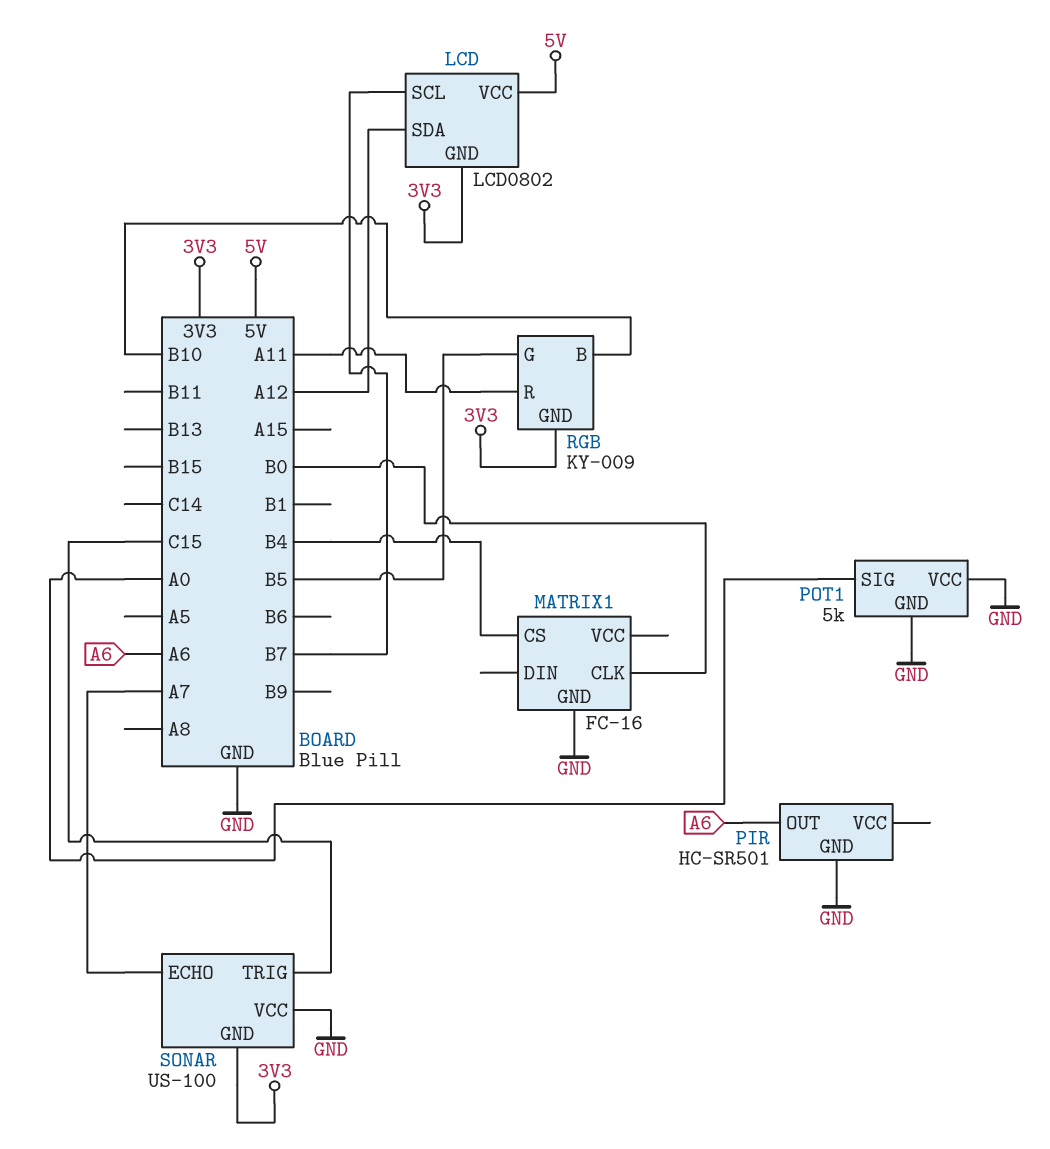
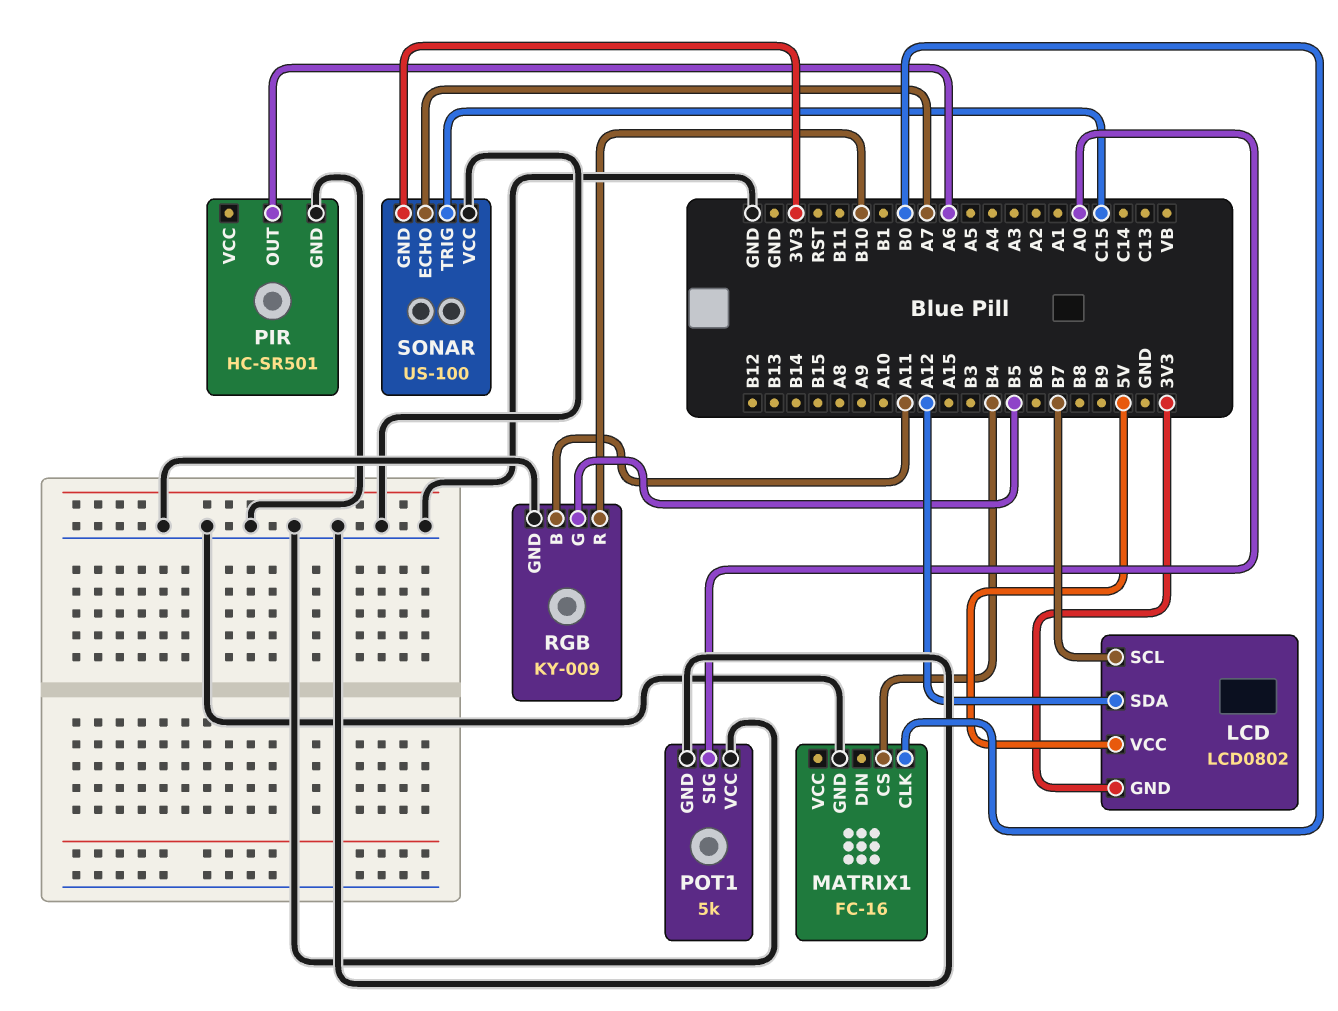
RGB pin B: B10 -> A11
RGB pin GND: 3V3 -> GND
RGB pin R: A11 -> B10

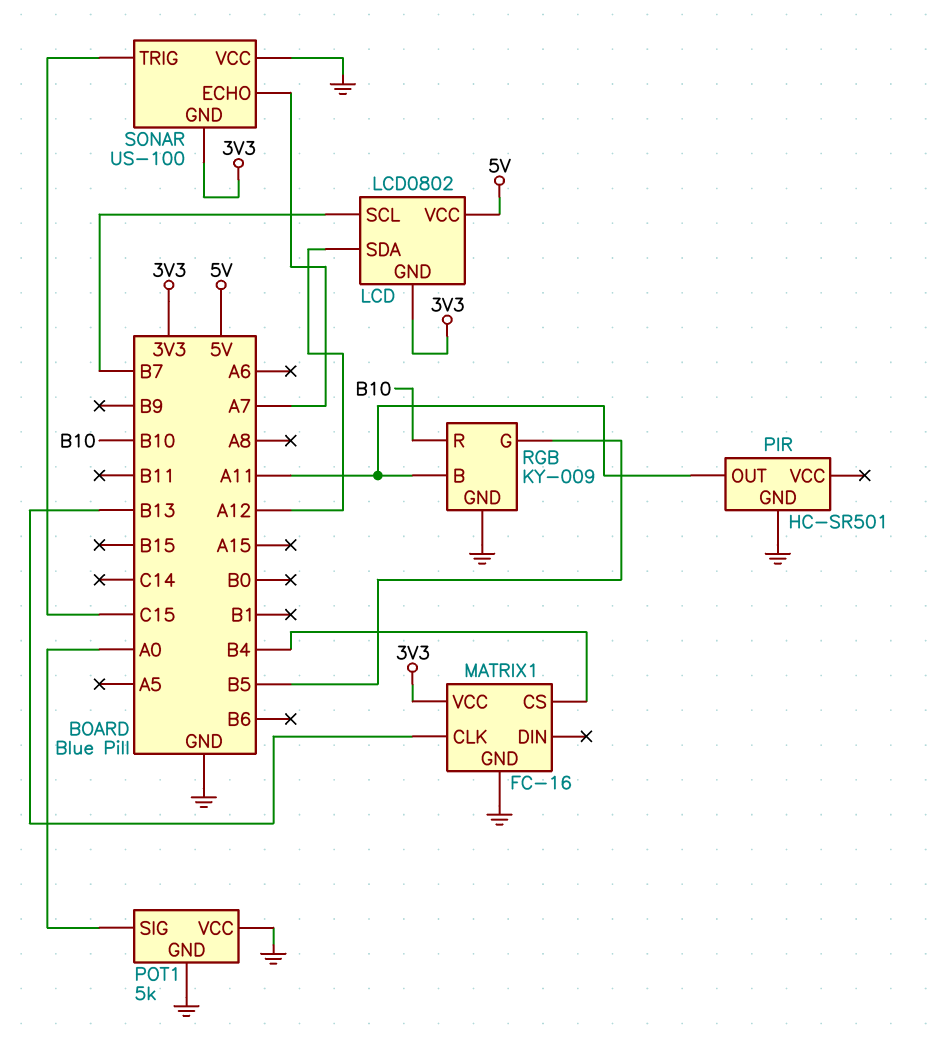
MATRIX1 pin CLK: B0 -> B13
MATRIX1 pin VCC: none -> 3V3
PIR pin OUT: A6 -> A11

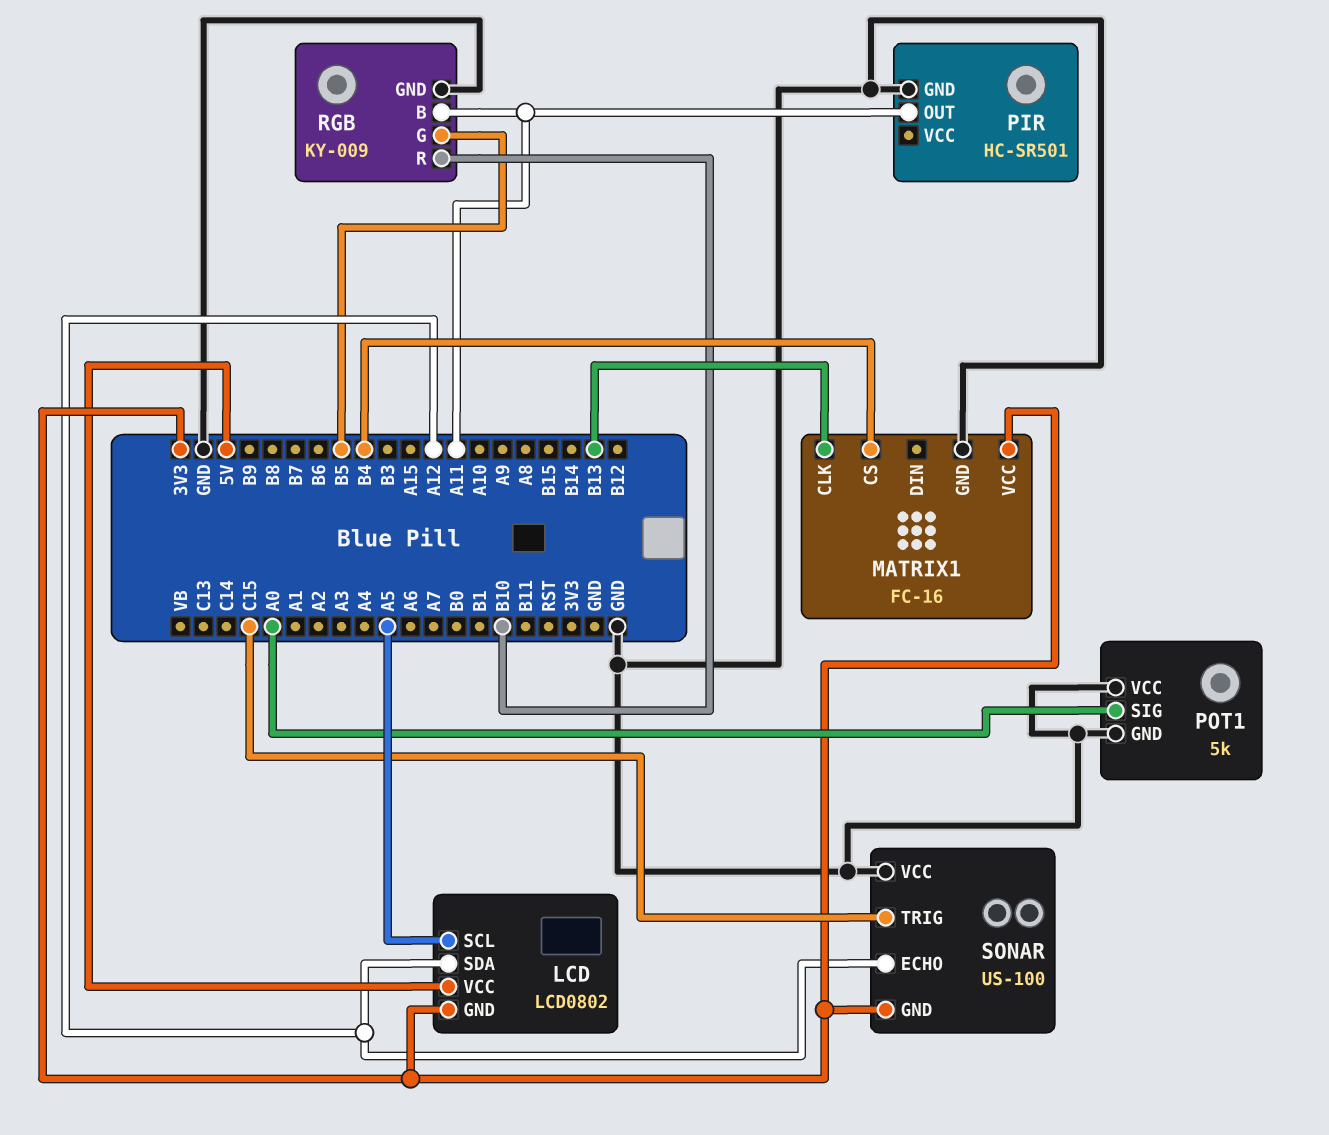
LCD pin SCL: B7 -> A5
SONAR pin ECHO: A7 -> A12

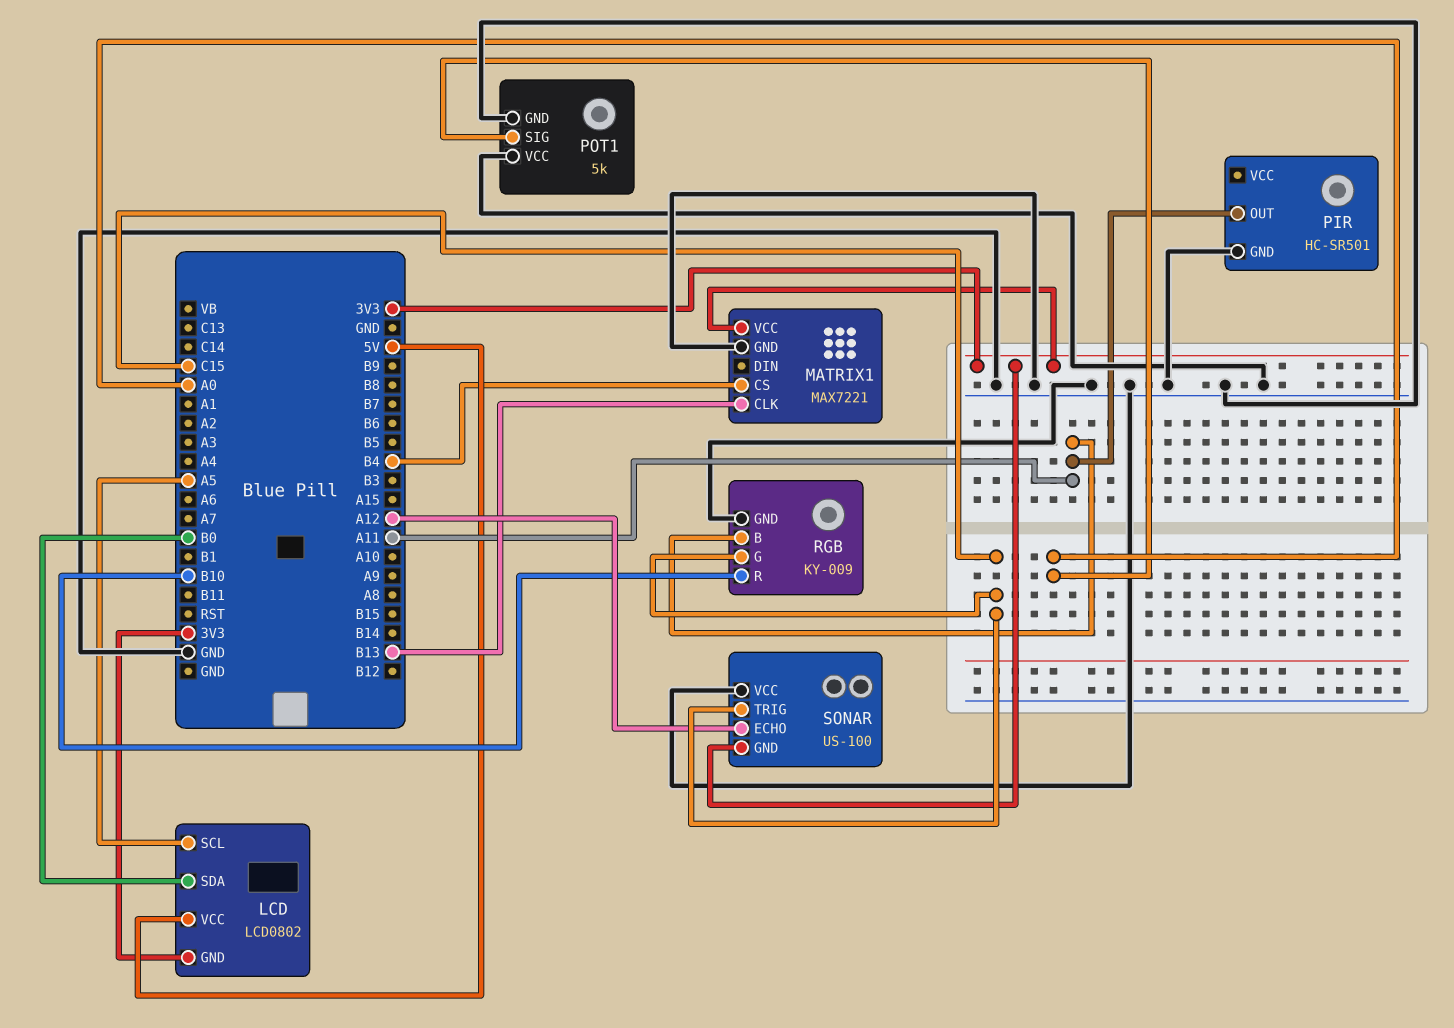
LCD pin SDA: A12 -> B0
MATRIX1: FC-16 -> MAX7221
RGB pin G: B5 -> C15

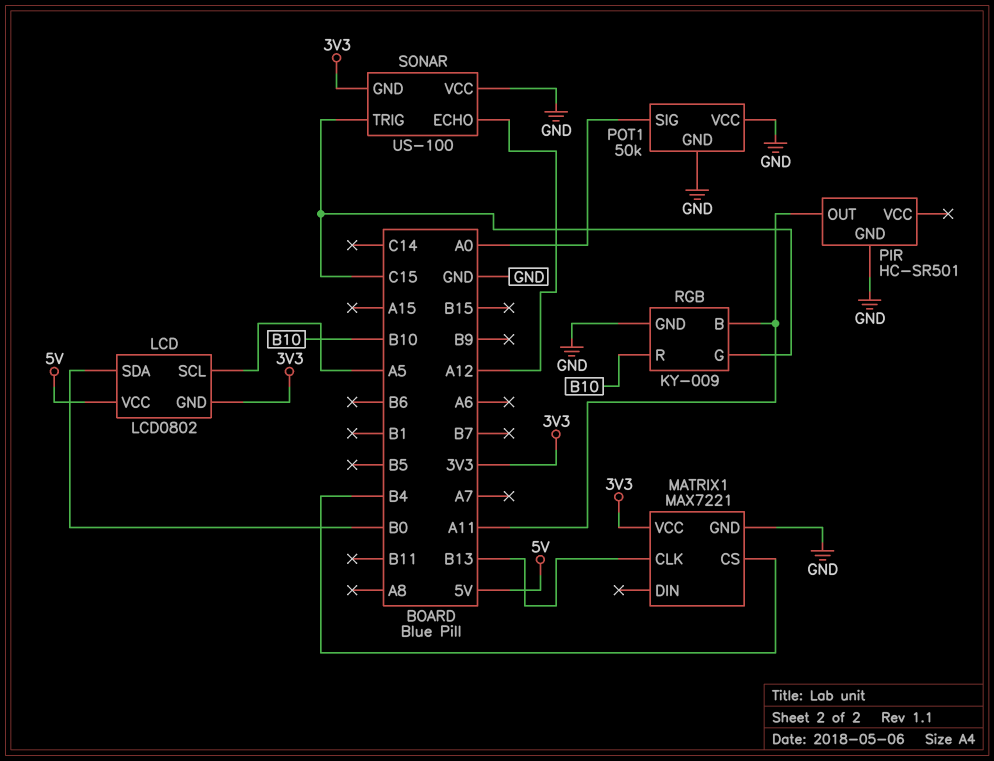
POT1: 5k -> 50k

